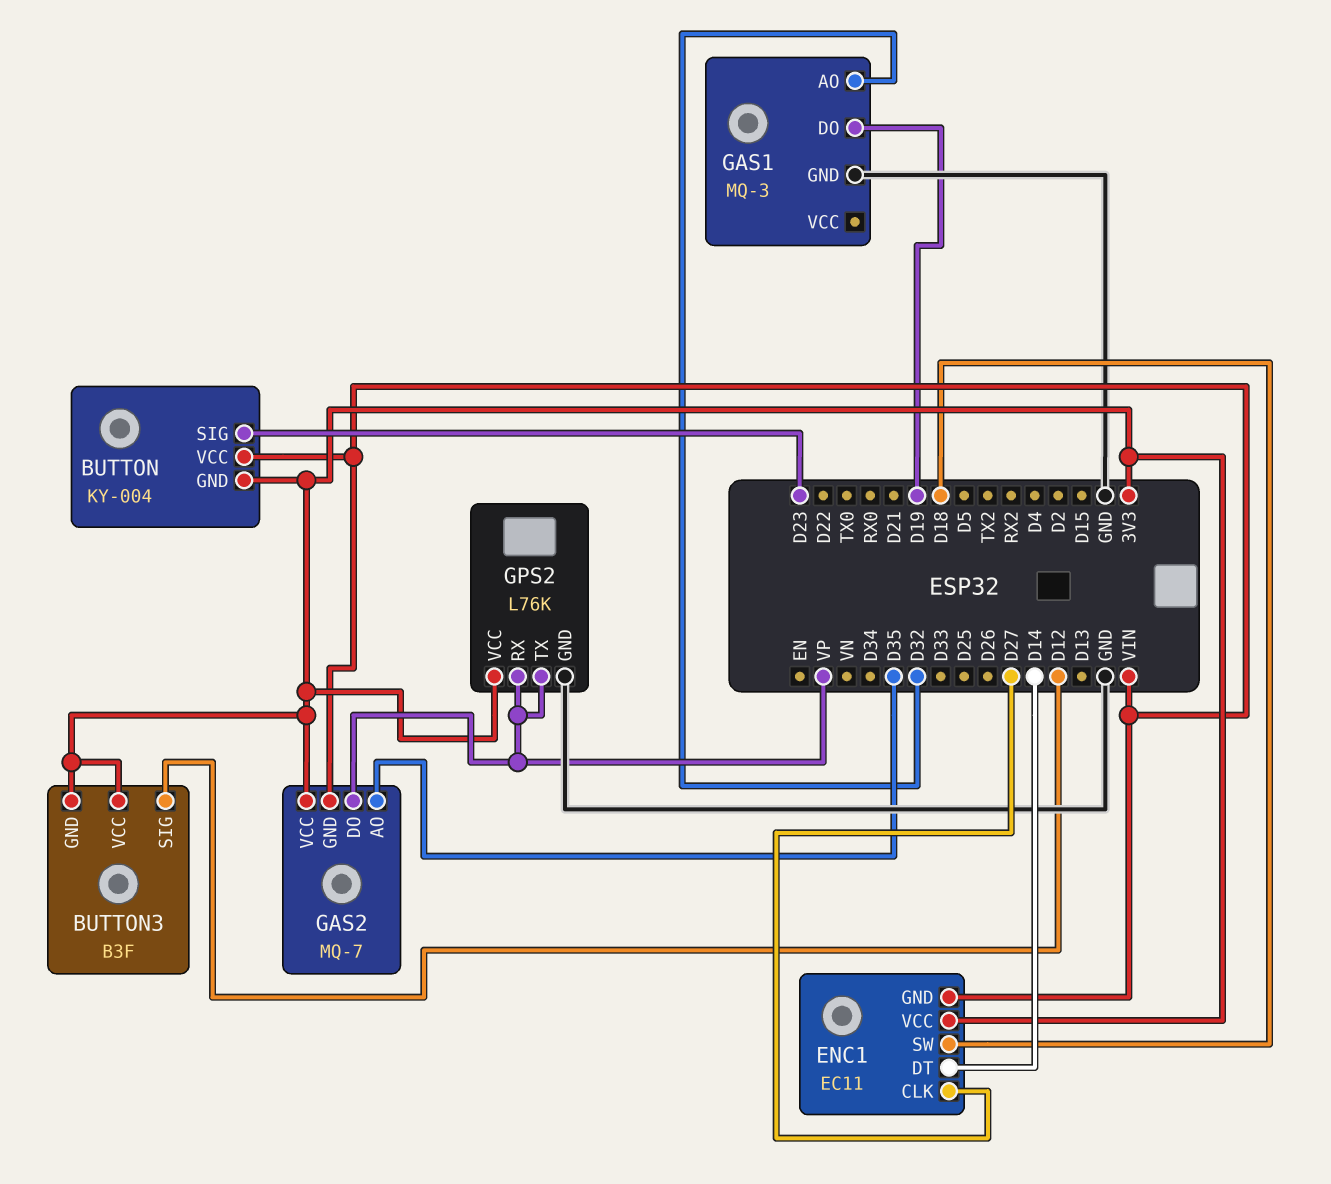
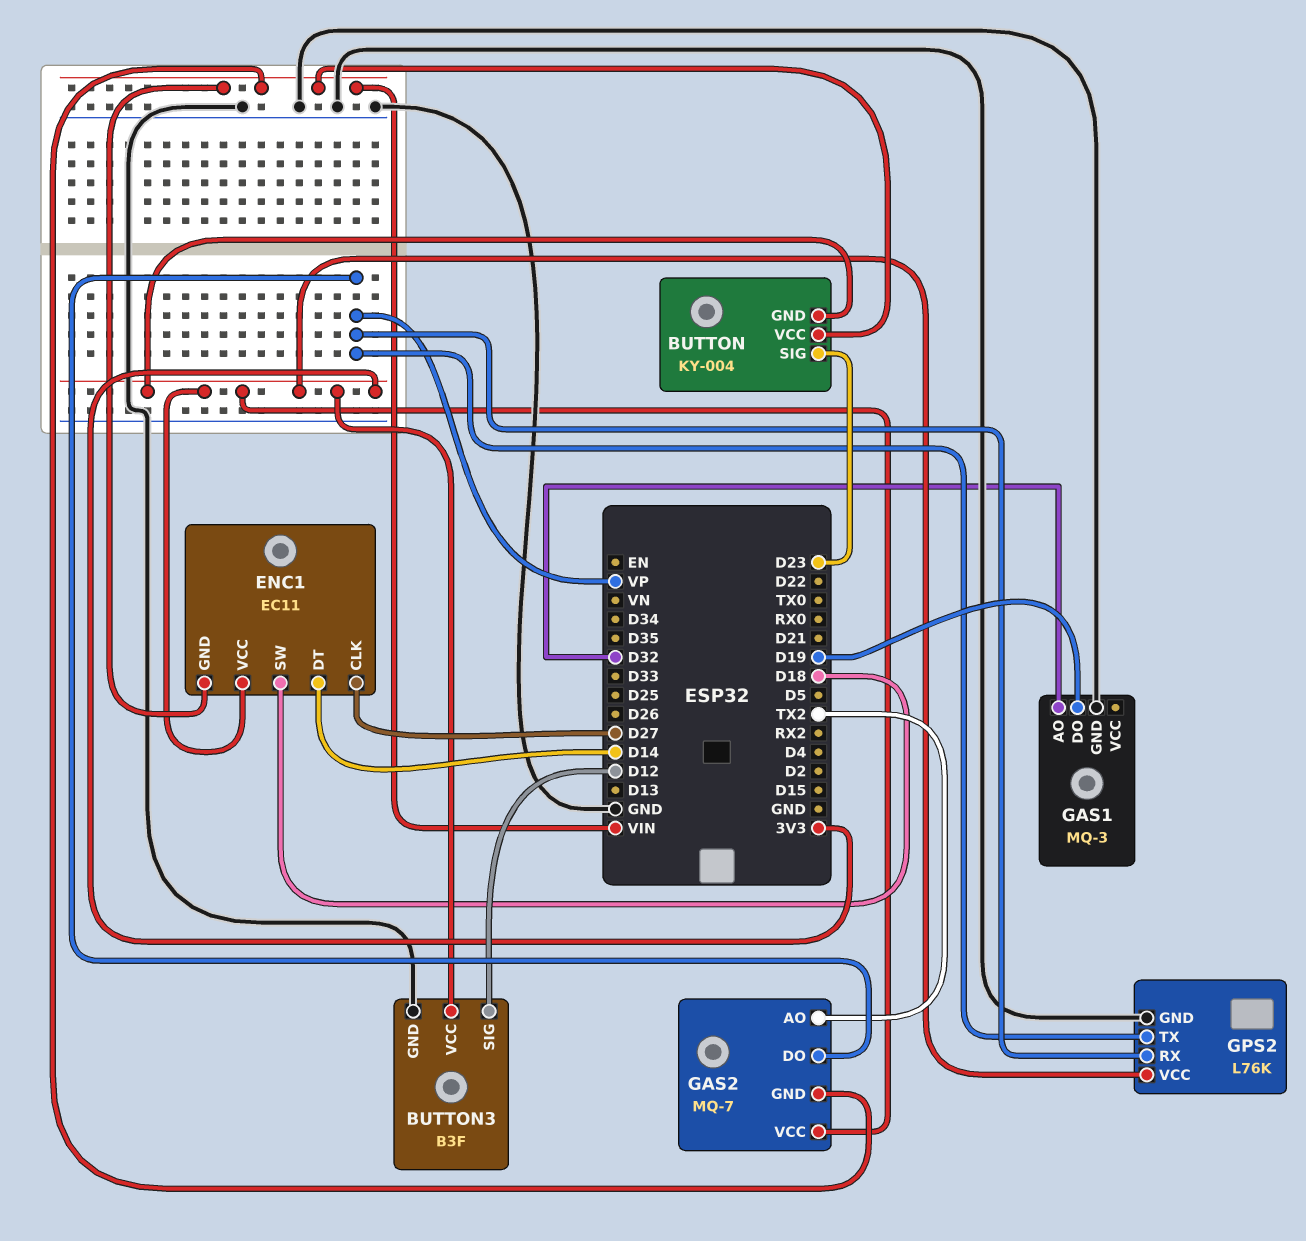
BUTTON3 pin GND: 3V3 -> GND
GAS2 pin AO: D35 -> TX2

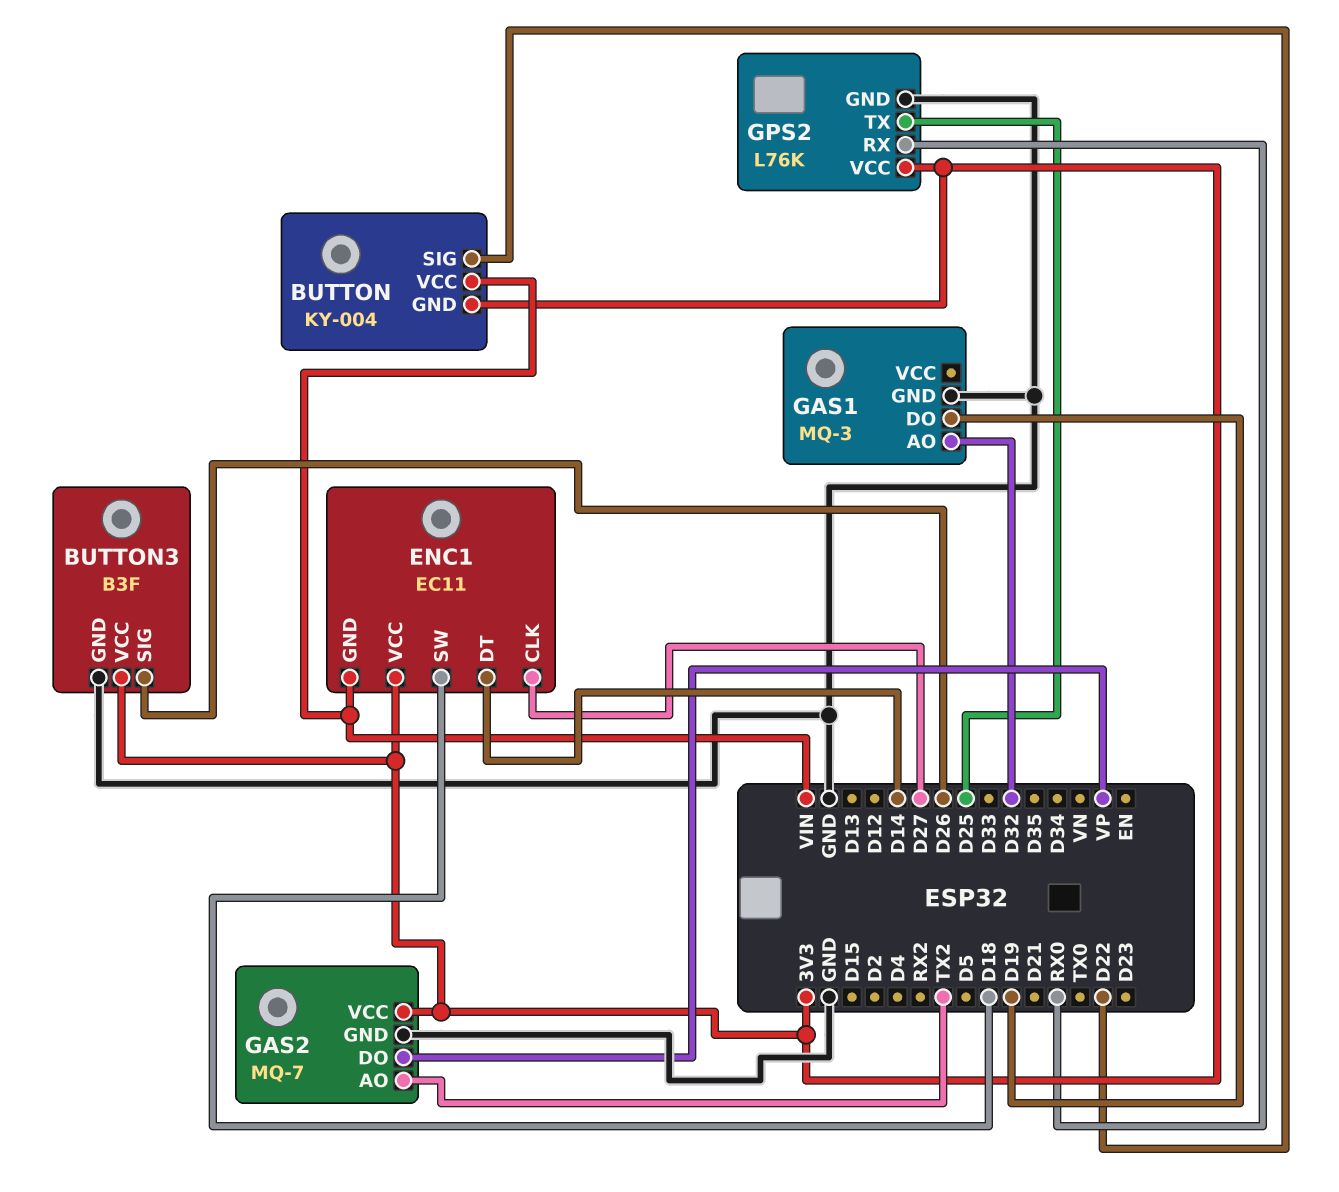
BUTTON pin SIG: D23 -> D22
BUTTON3 pin SIG: D12 -> D26
GAS2 pin GND: VIN -> GND
GPS2 pin RX: VP -> RX0
GPS2 pin TX: VP -> D25

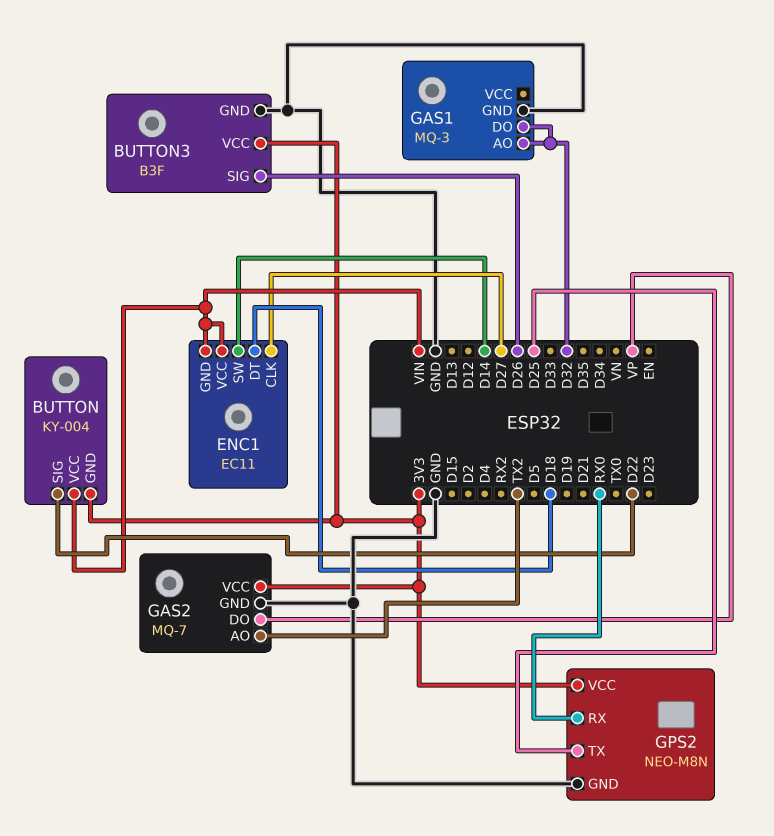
ENC1 pin DT: D14 -> D18
ENC1 pin SW: D18 -> D14
ENC1 pin VCC: 3V3 -> VIN
GAS1 pin DO: D19 -> D32
GPS2: L76K -> NEO-M8N

